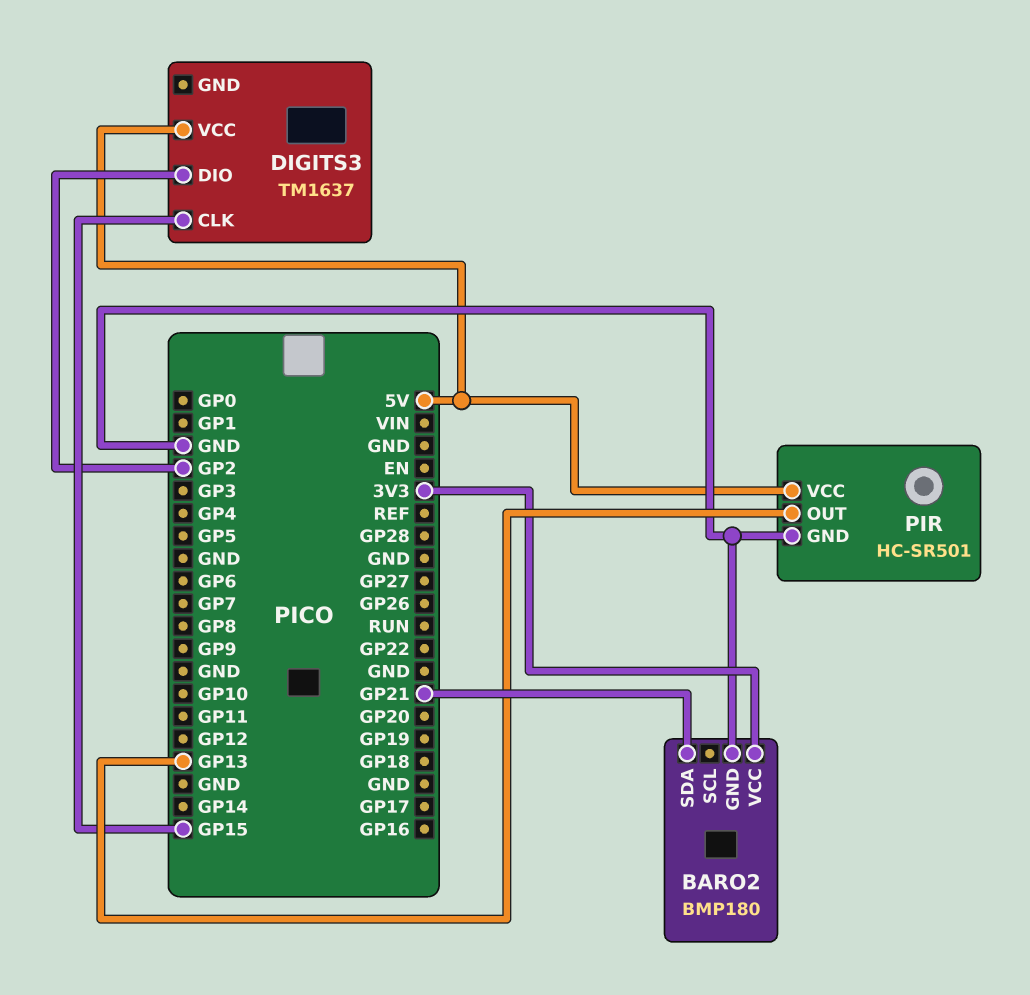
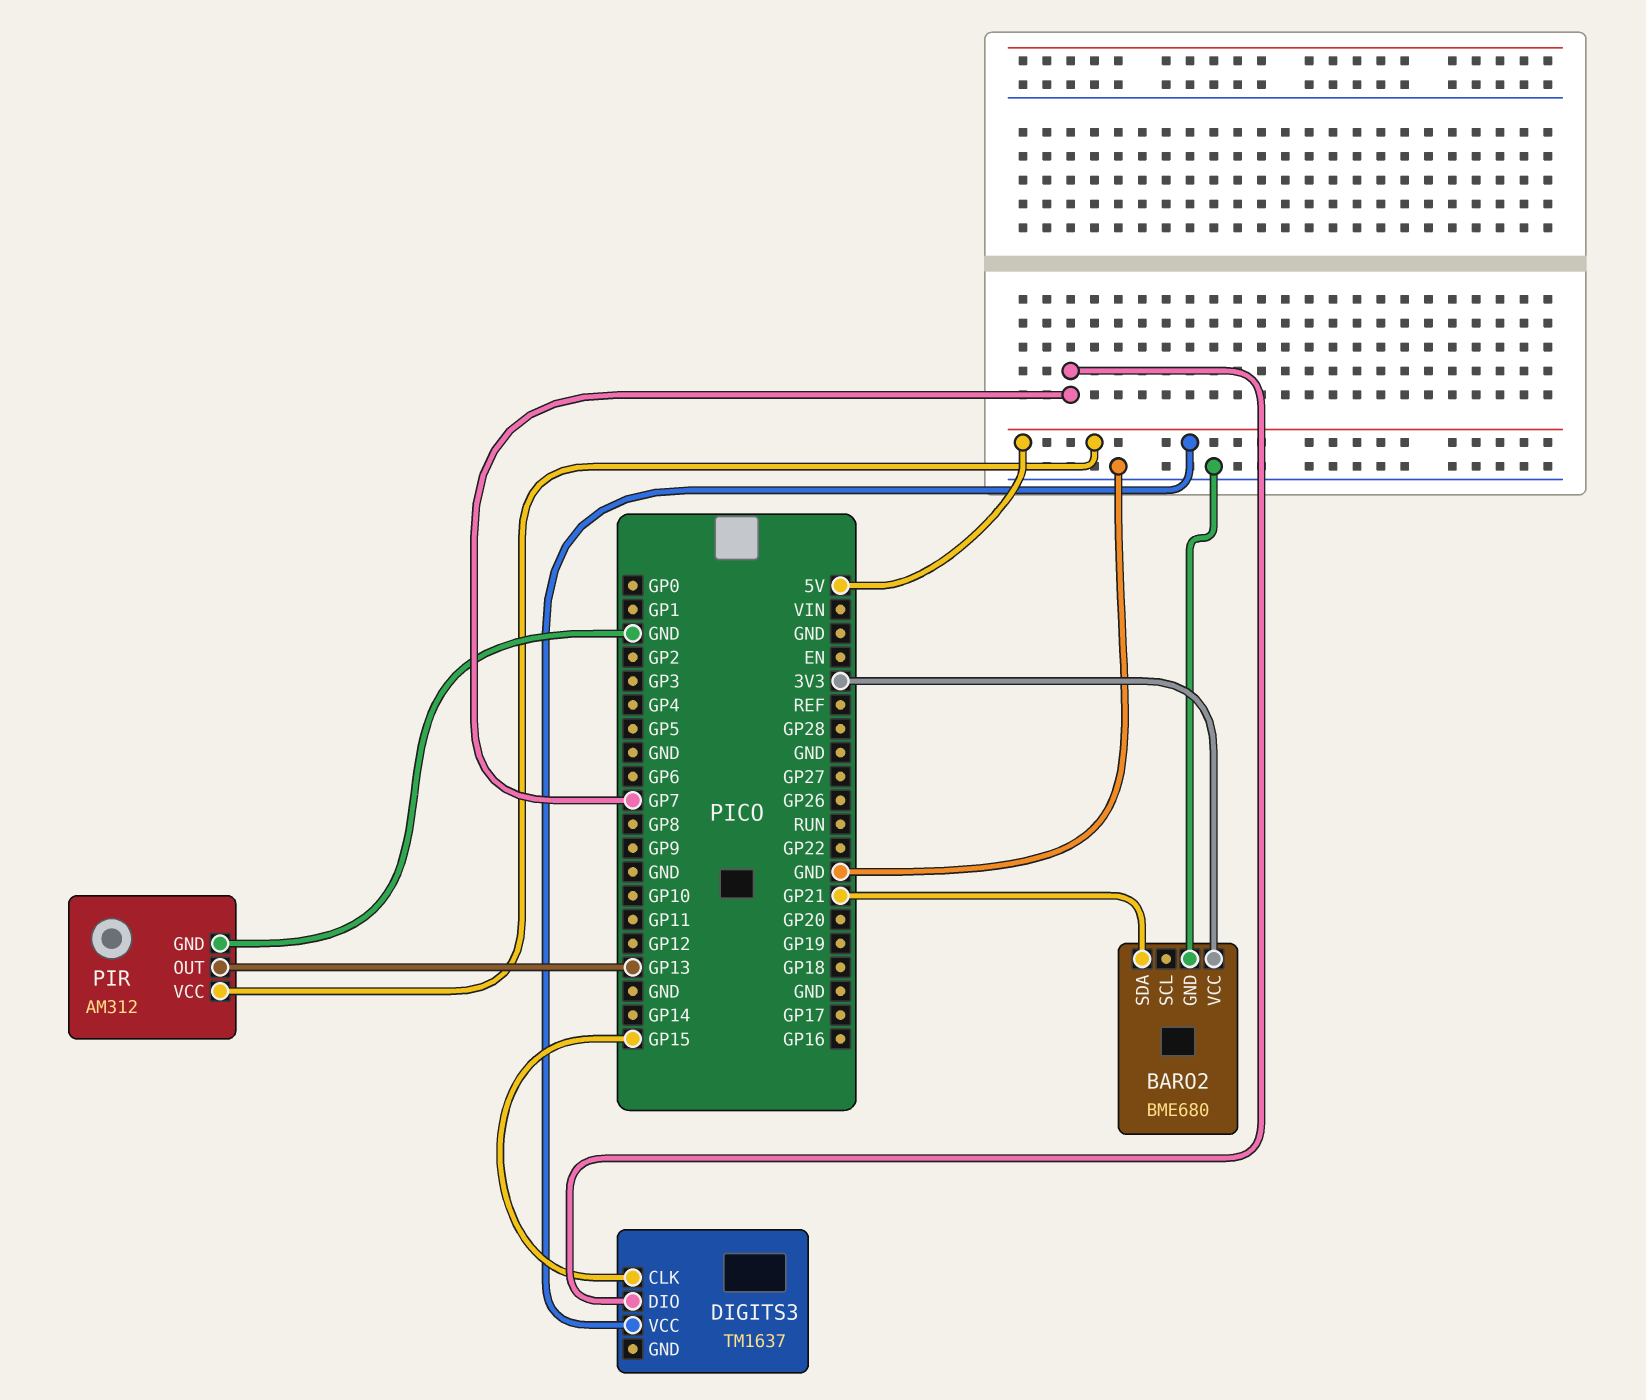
BARO2: BMP180 -> BME680
DIGITS3 pin DIO: GP2 -> GP7
PIR: HC-SR501 -> AM312

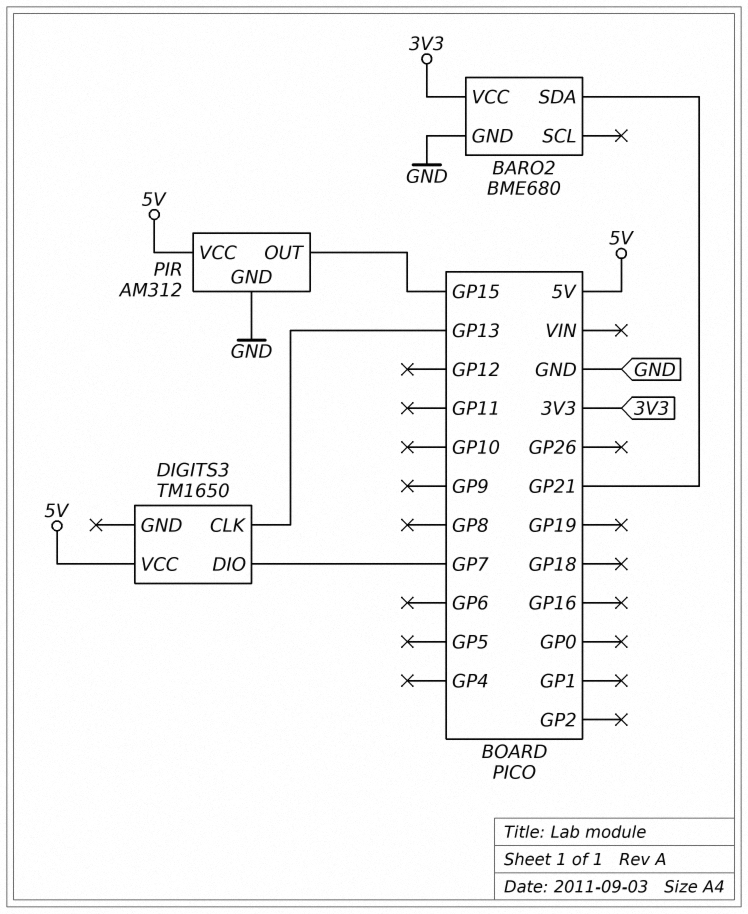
DIGITS3: TM1637 -> TM1650
DIGITS3 pin CLK: GP15 -> GP13
PIR pin OUT: GP13 -> GP15

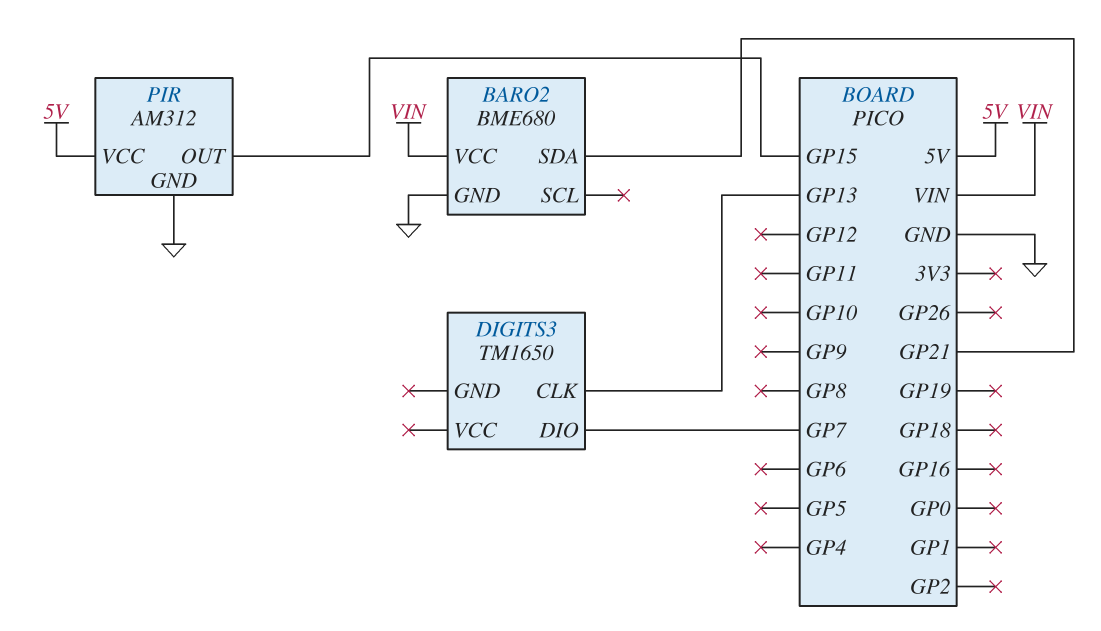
BARO2 pin VCC: 3V3 -> VIN
DIGITS3 pin VCC: 5V -> none

